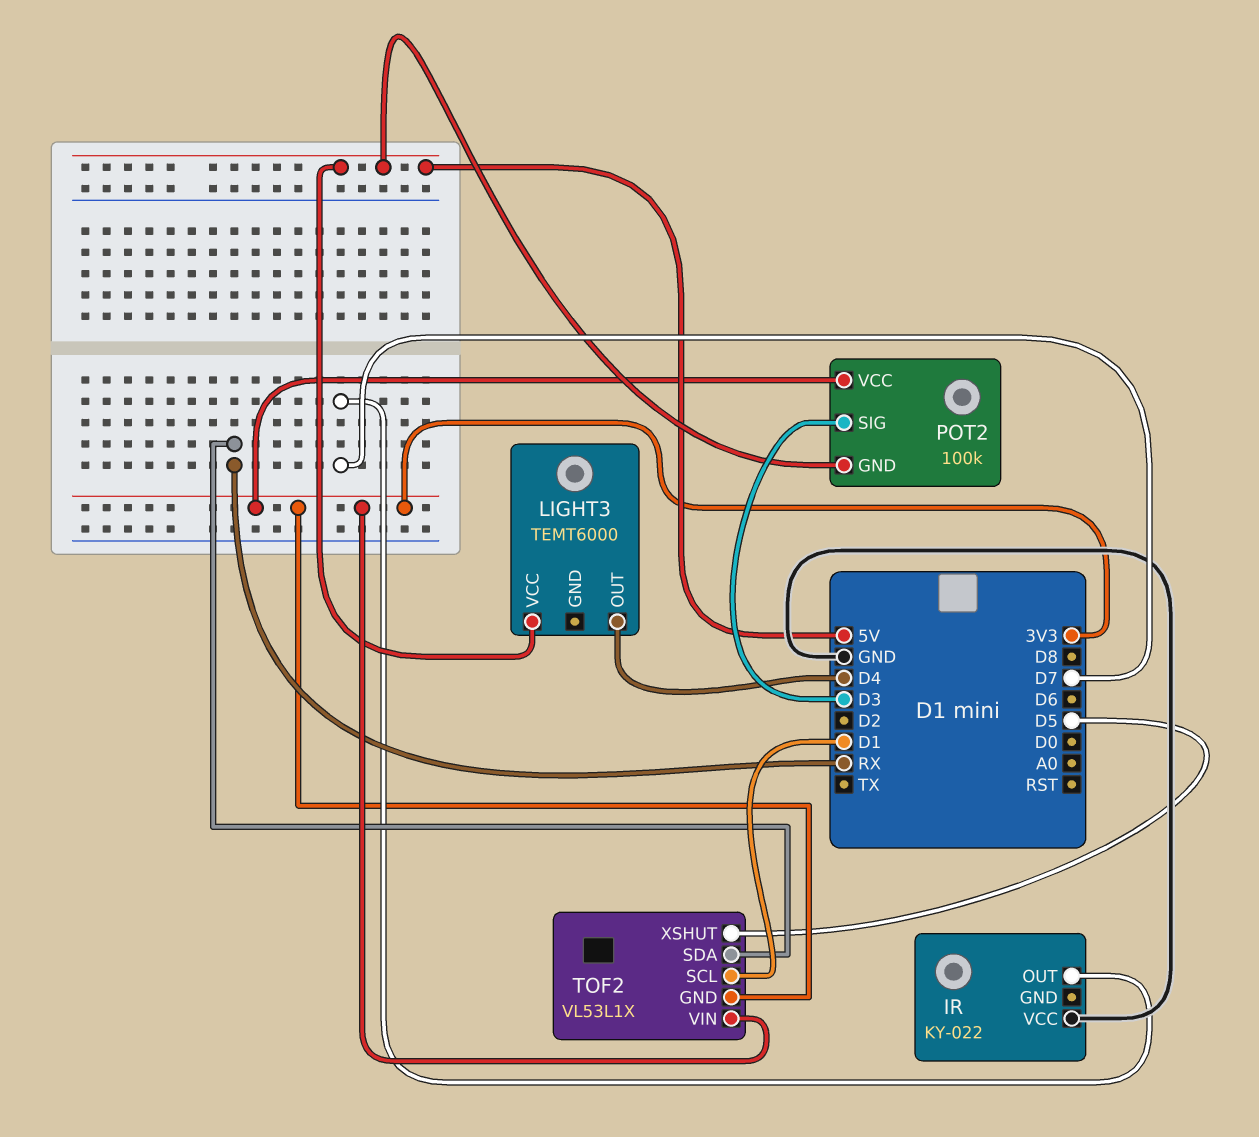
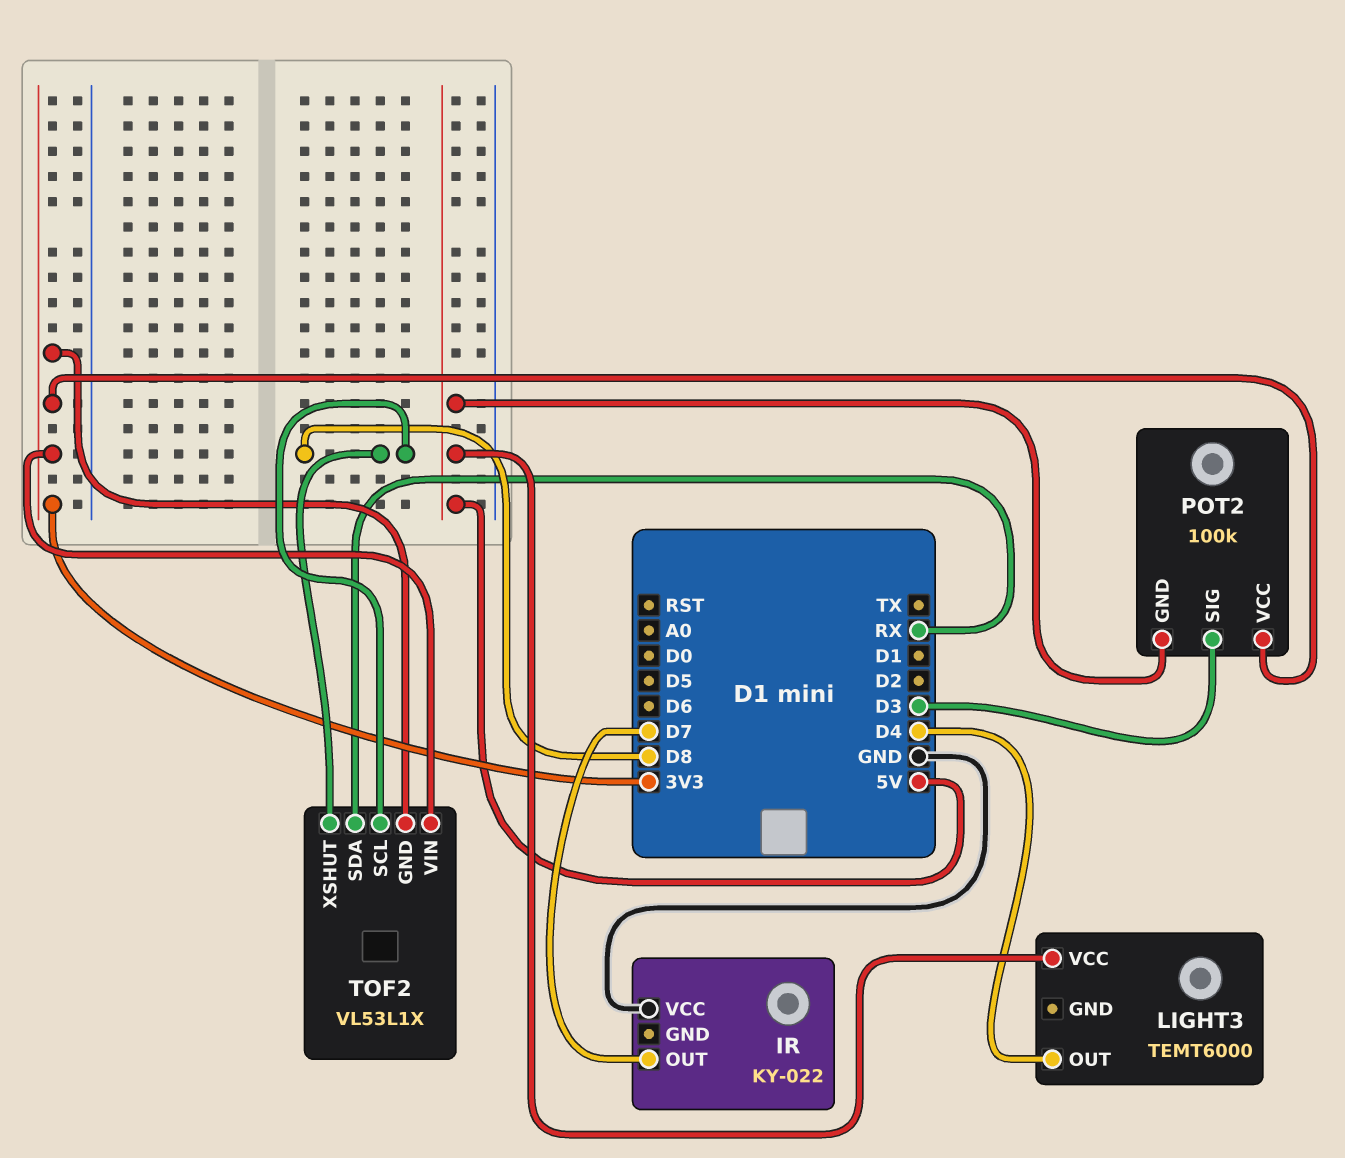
TOF2 pin SCL: D1 -> D8
TOF2 pin XSHUT: D5 -> D8

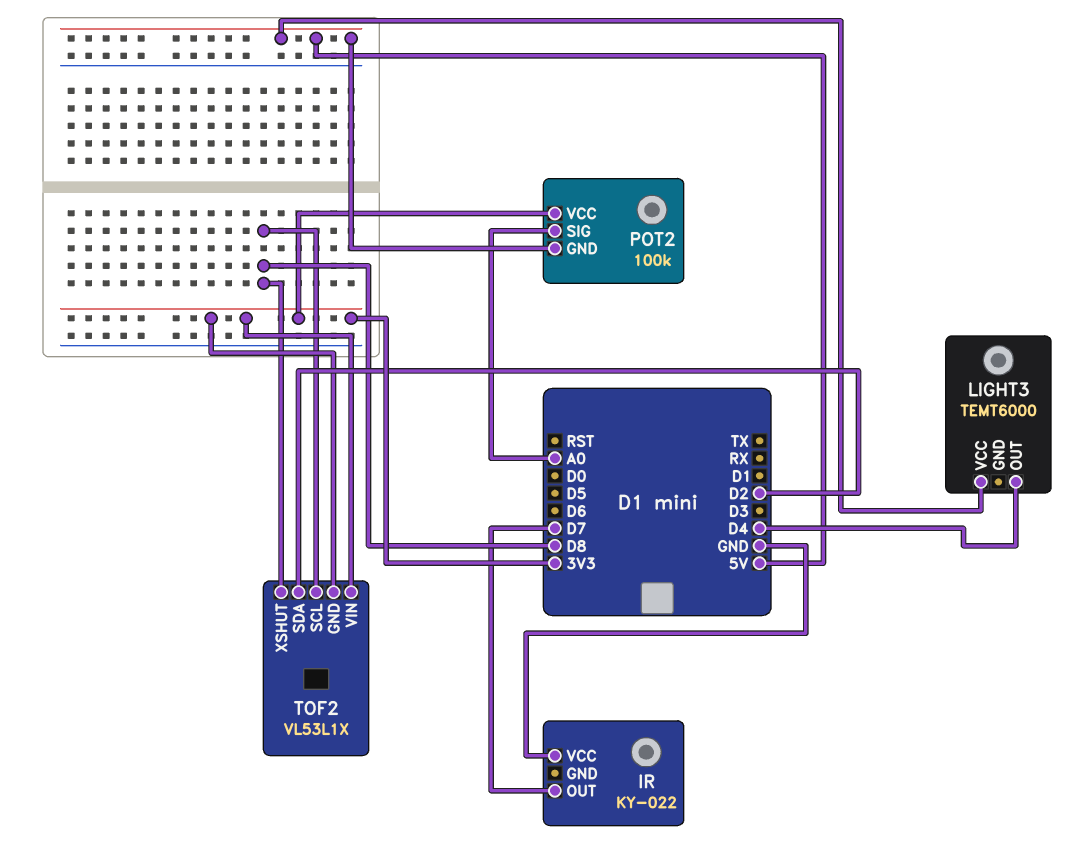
POT2 pin SIG: D3 -> A0
TOF2 pin SDA: RX -> D2

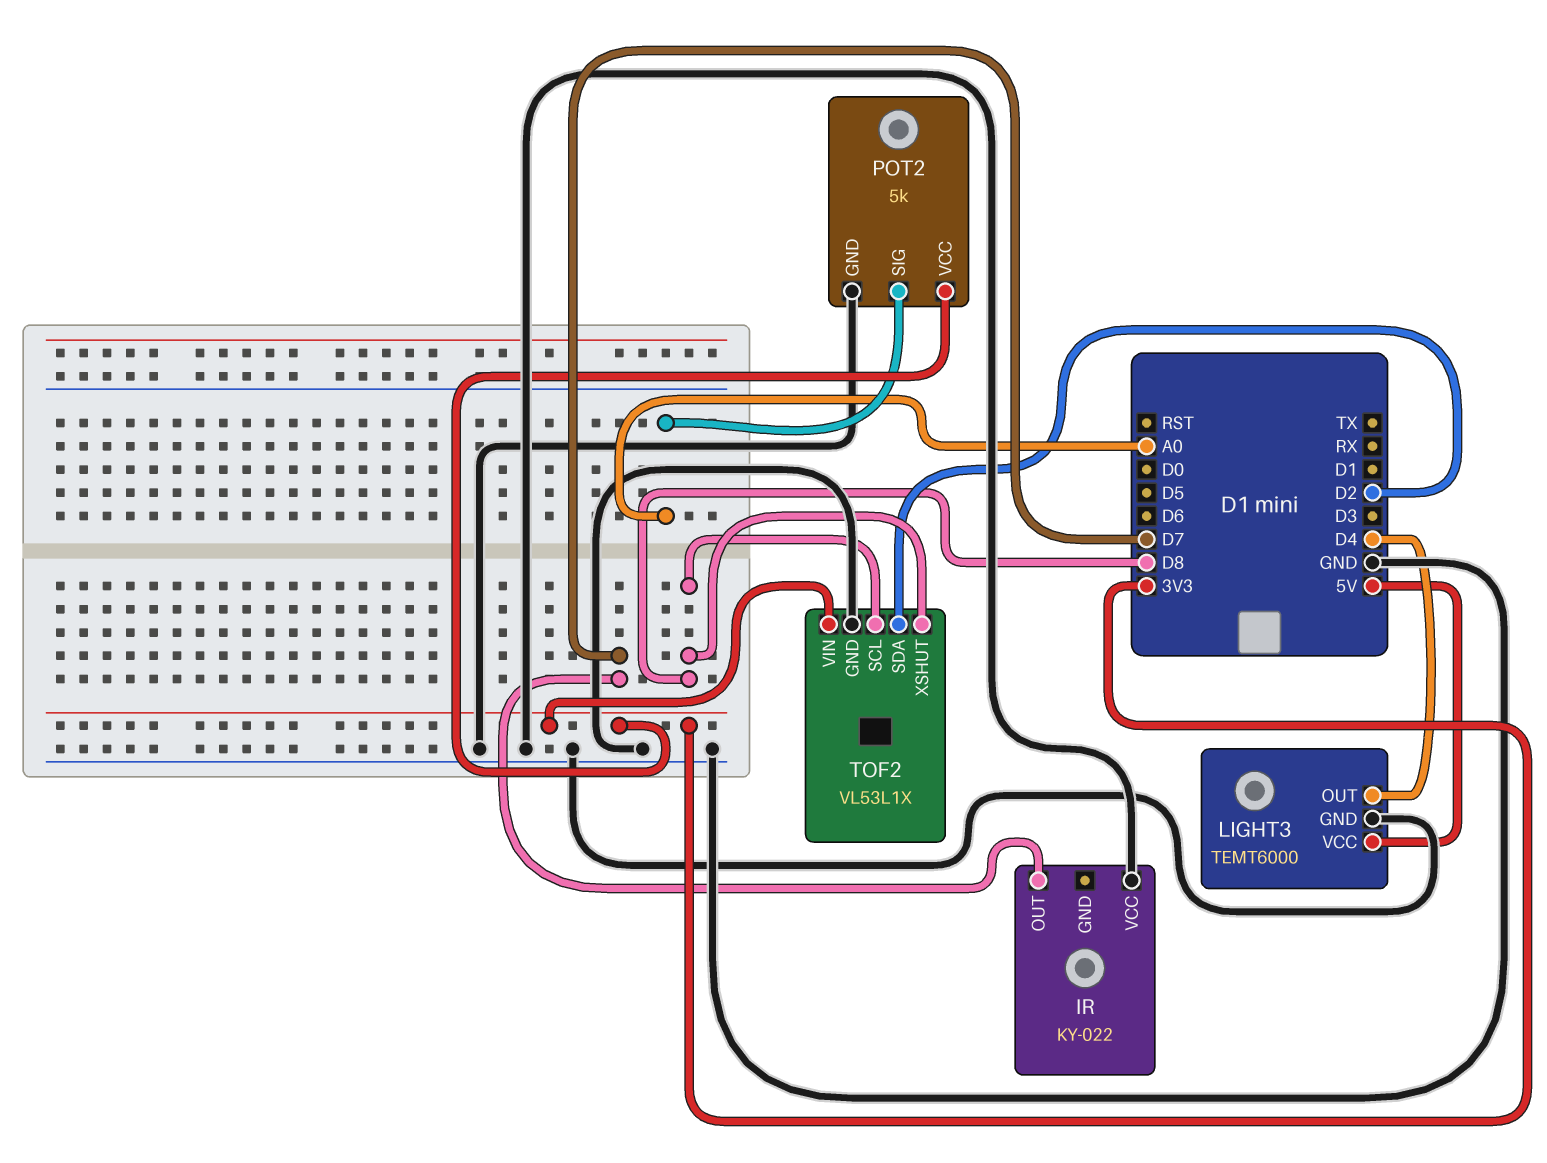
LIGHT3 pin GND: none -> GND
POT2: 100k -> 5k
POT2 pin GND: 5V -> GND
TOF2 pin GND: 3V3 -> GND

